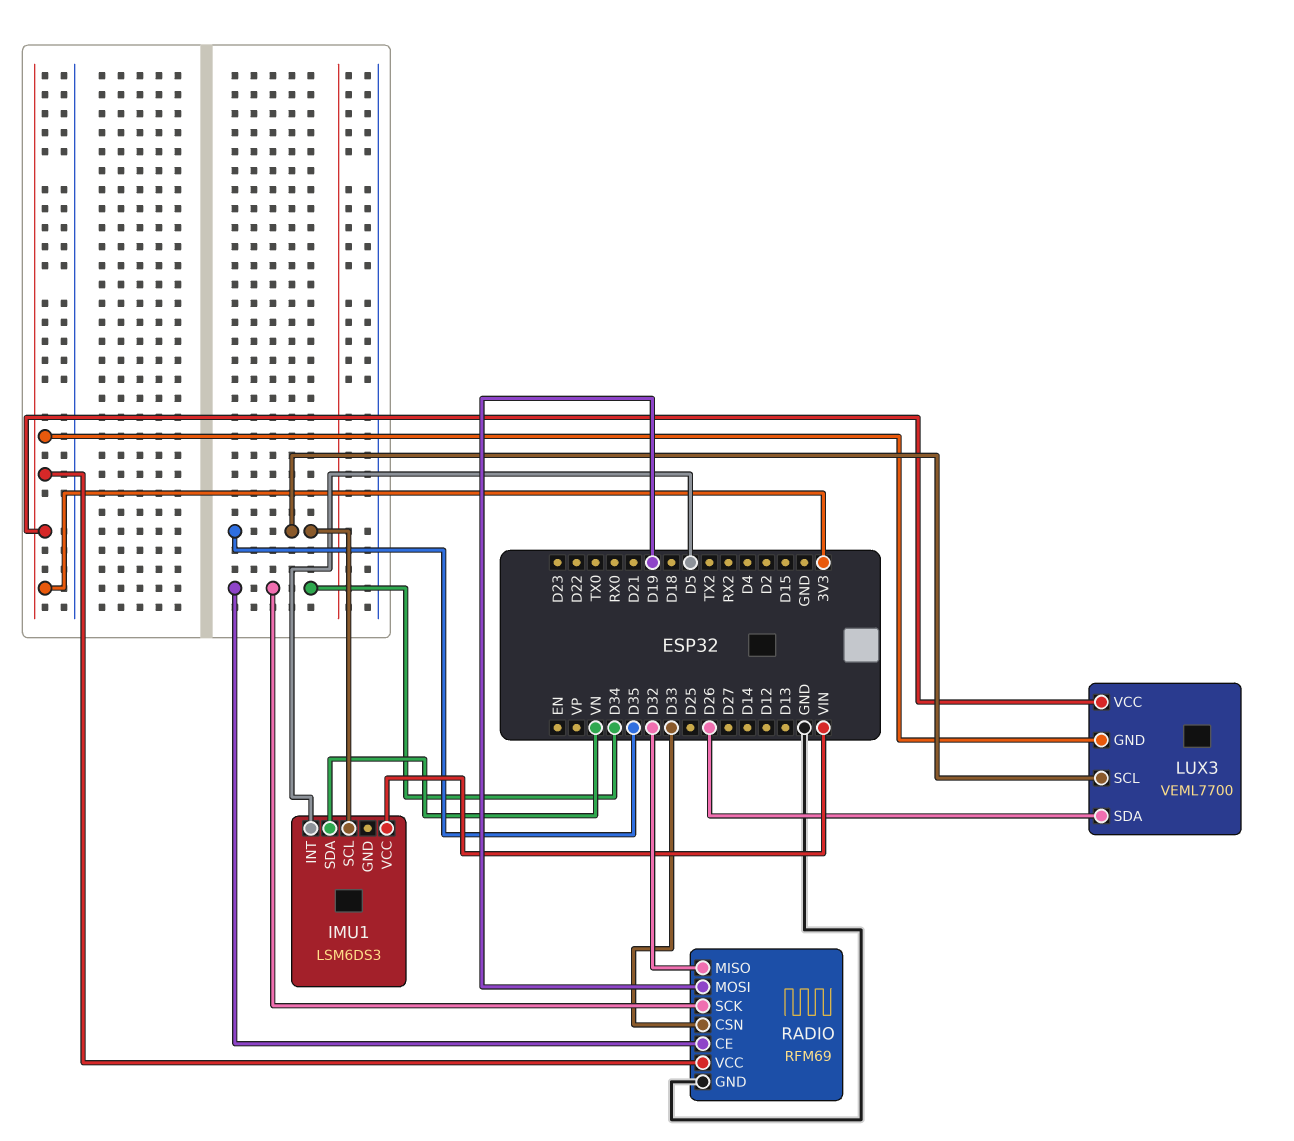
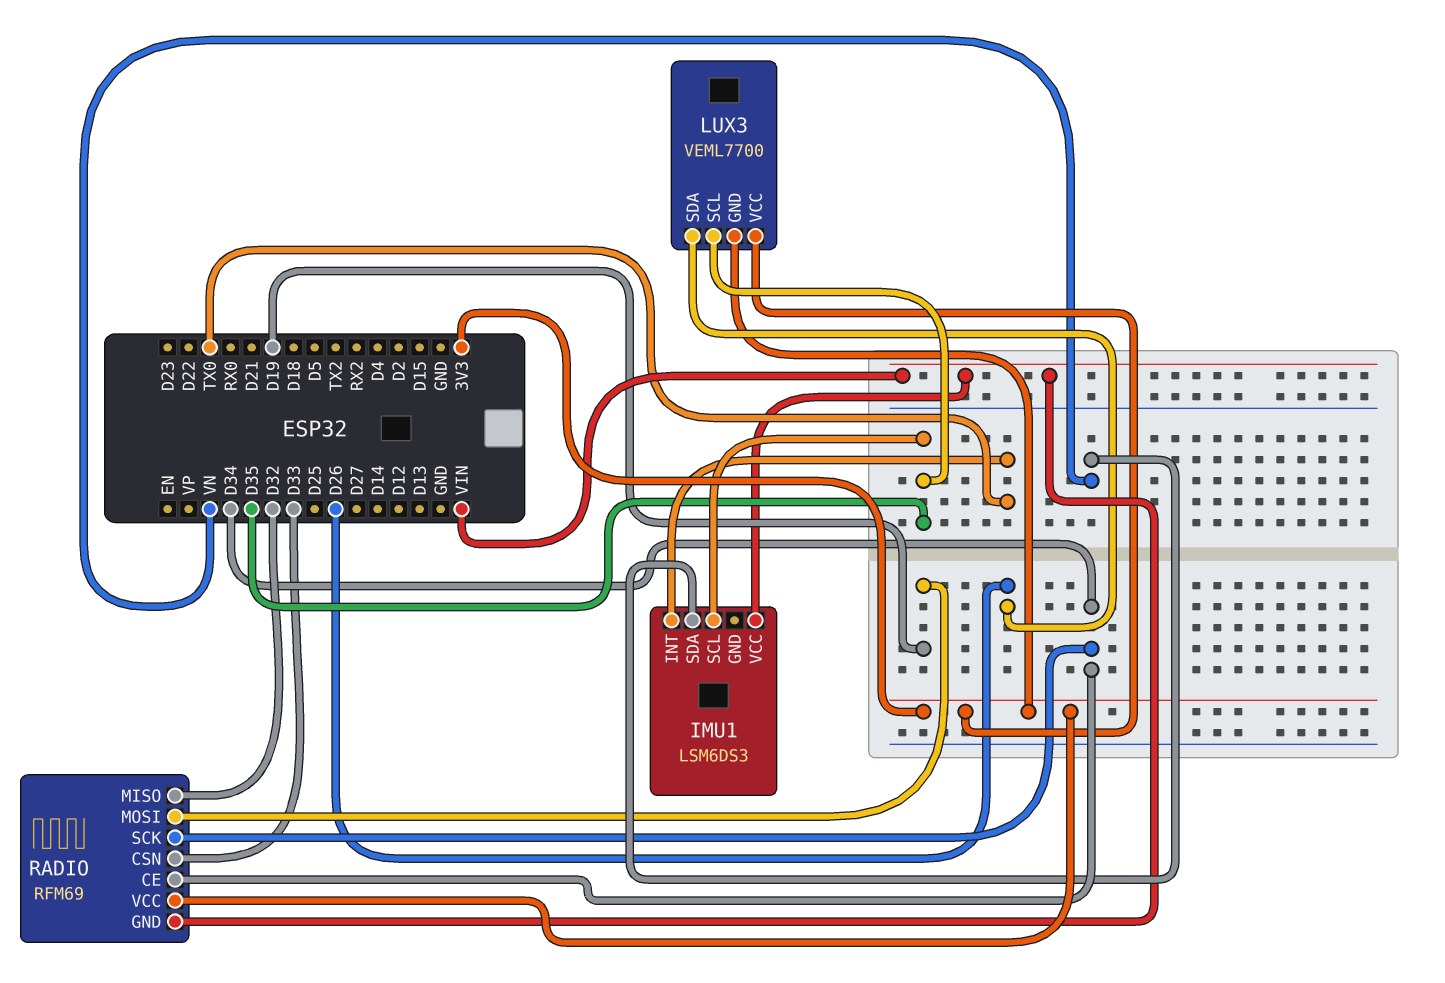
IMU1 pin INT: D5 -> TX0
RADIO pin GND: GND -> VIN

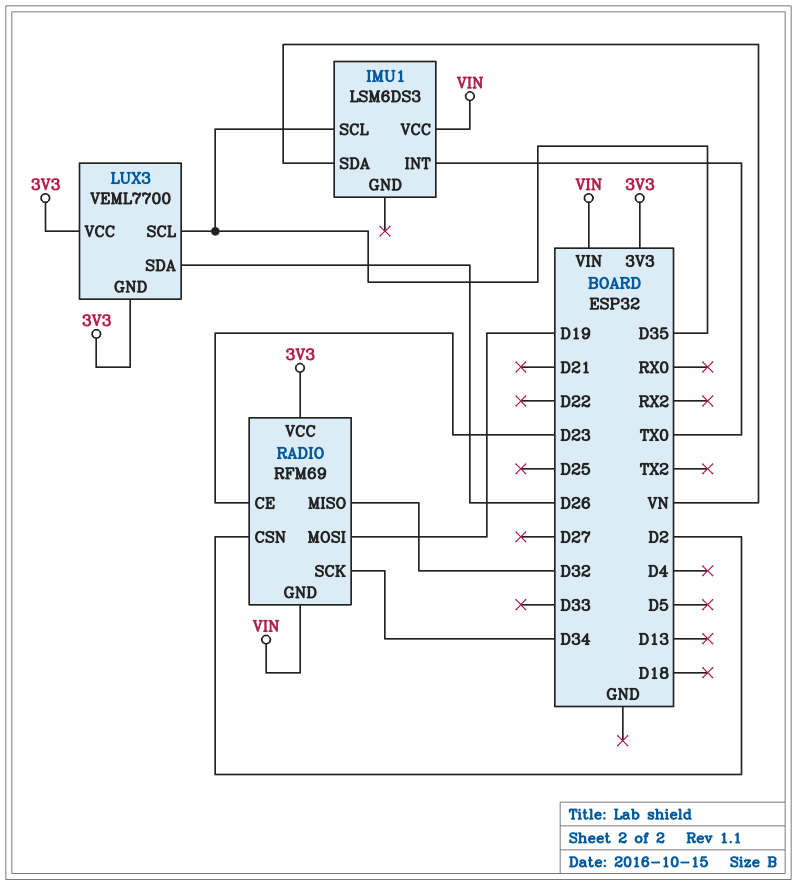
RADIO pin CE: D34 -> D23
RADIO pin CSN: D33 -> D2

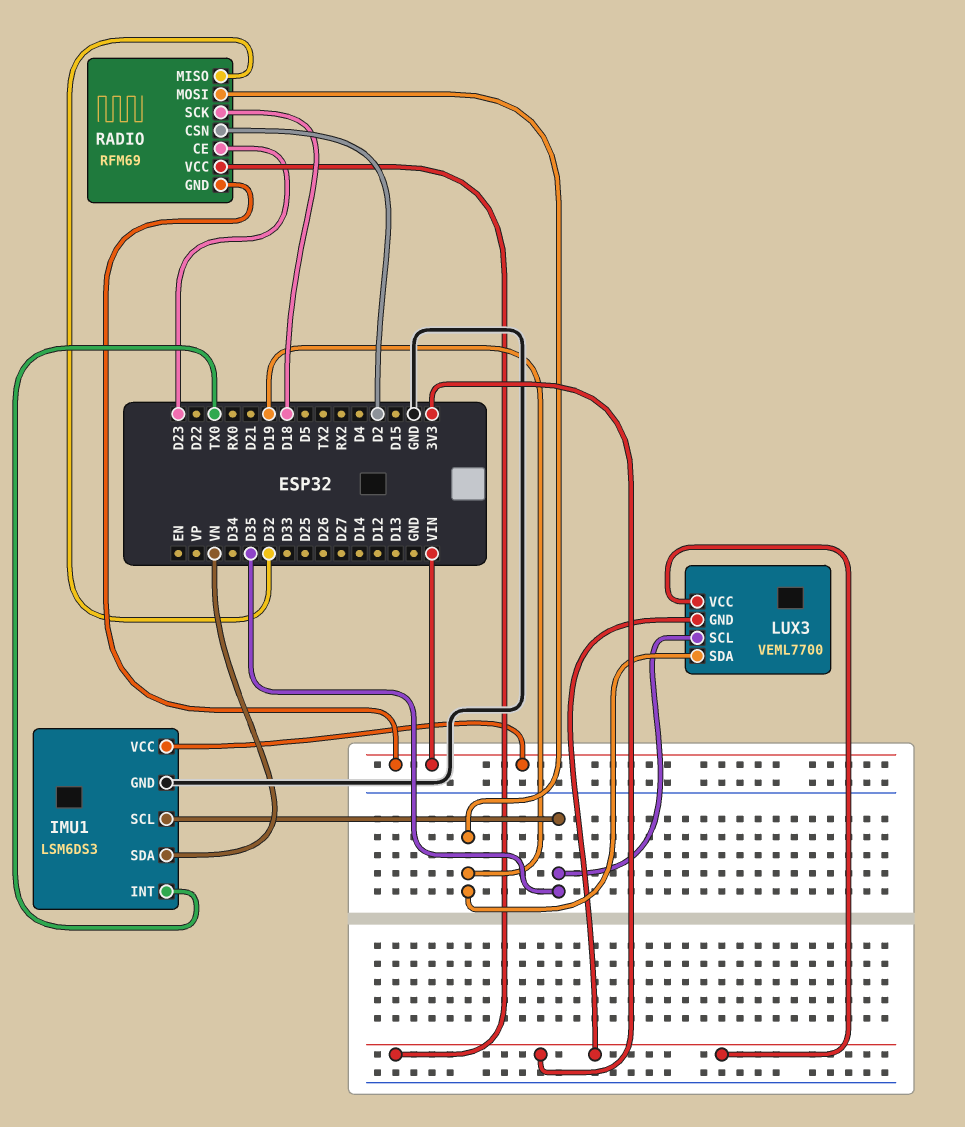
IMU1 pin GND: none -> GND
LUX3 pin SDA: D26 -> D19
RADIO pin SCK: D34 -> D18

